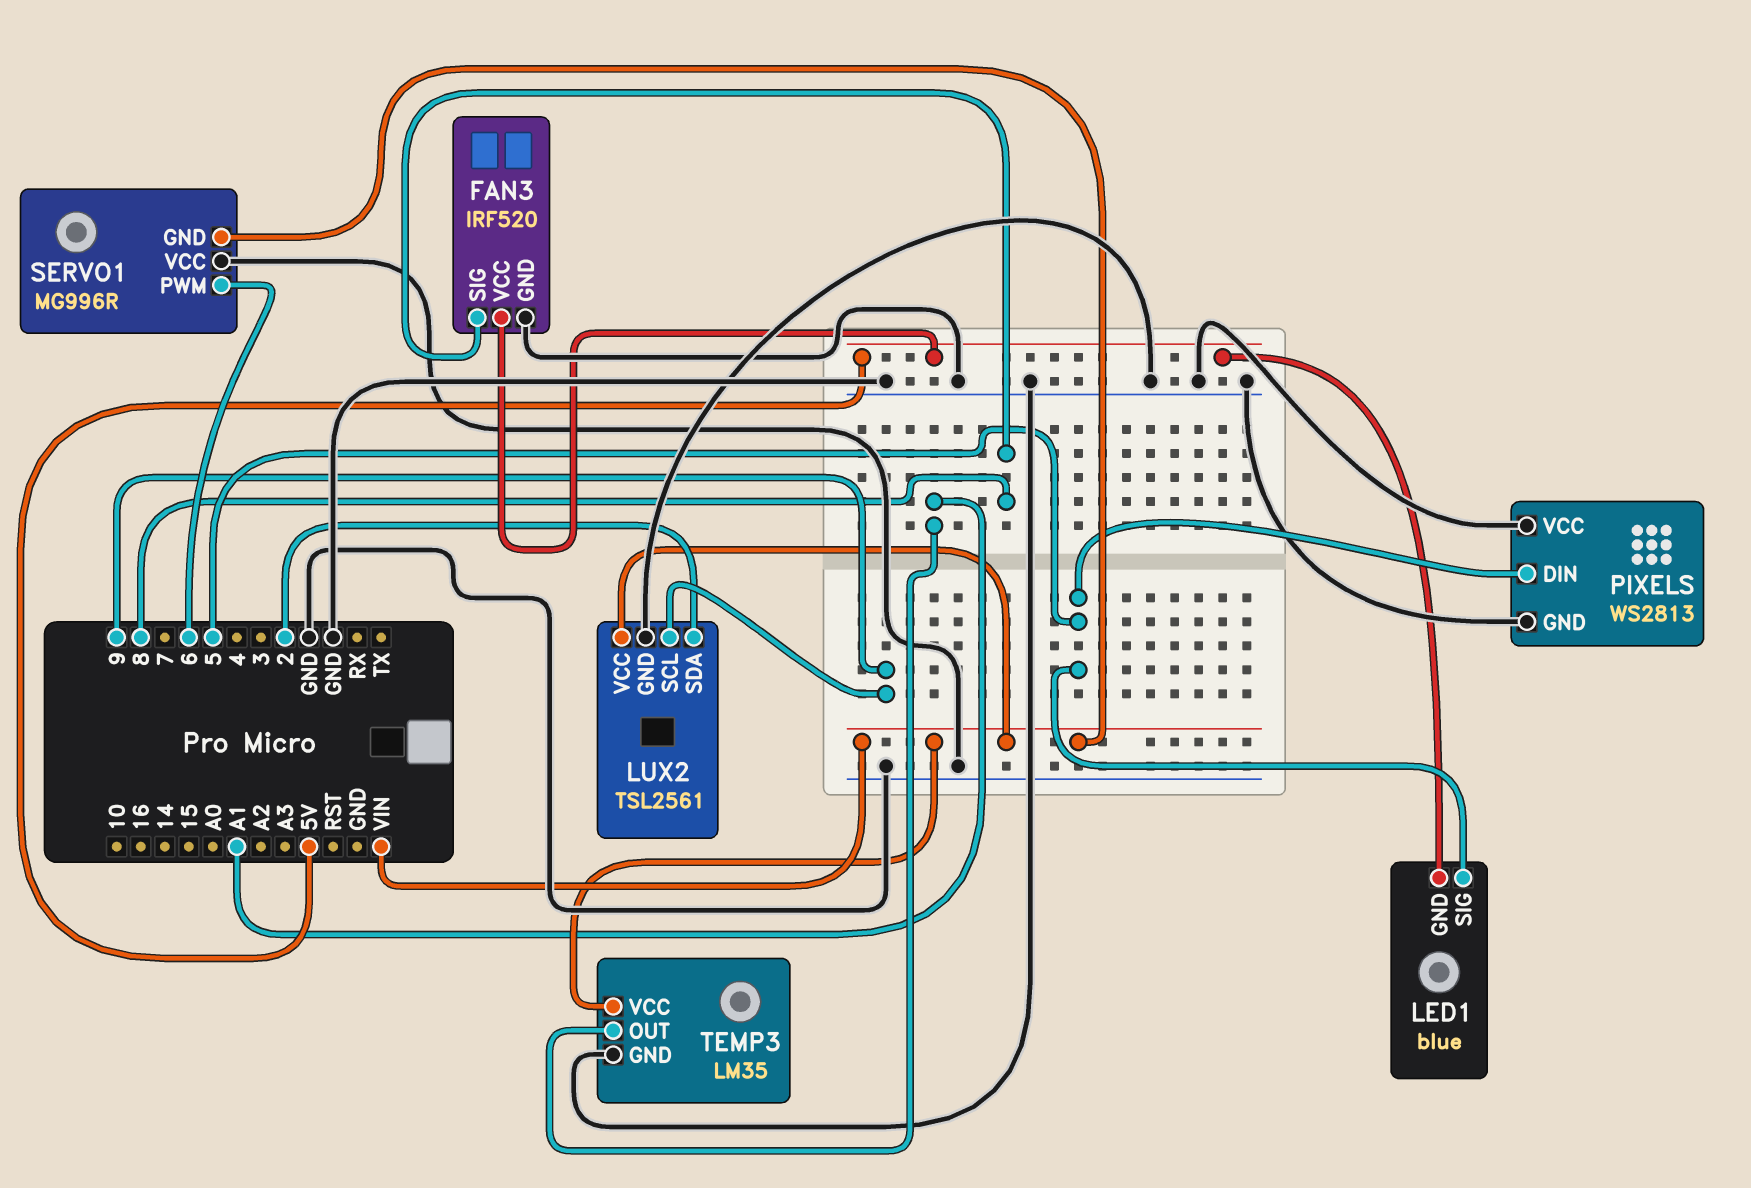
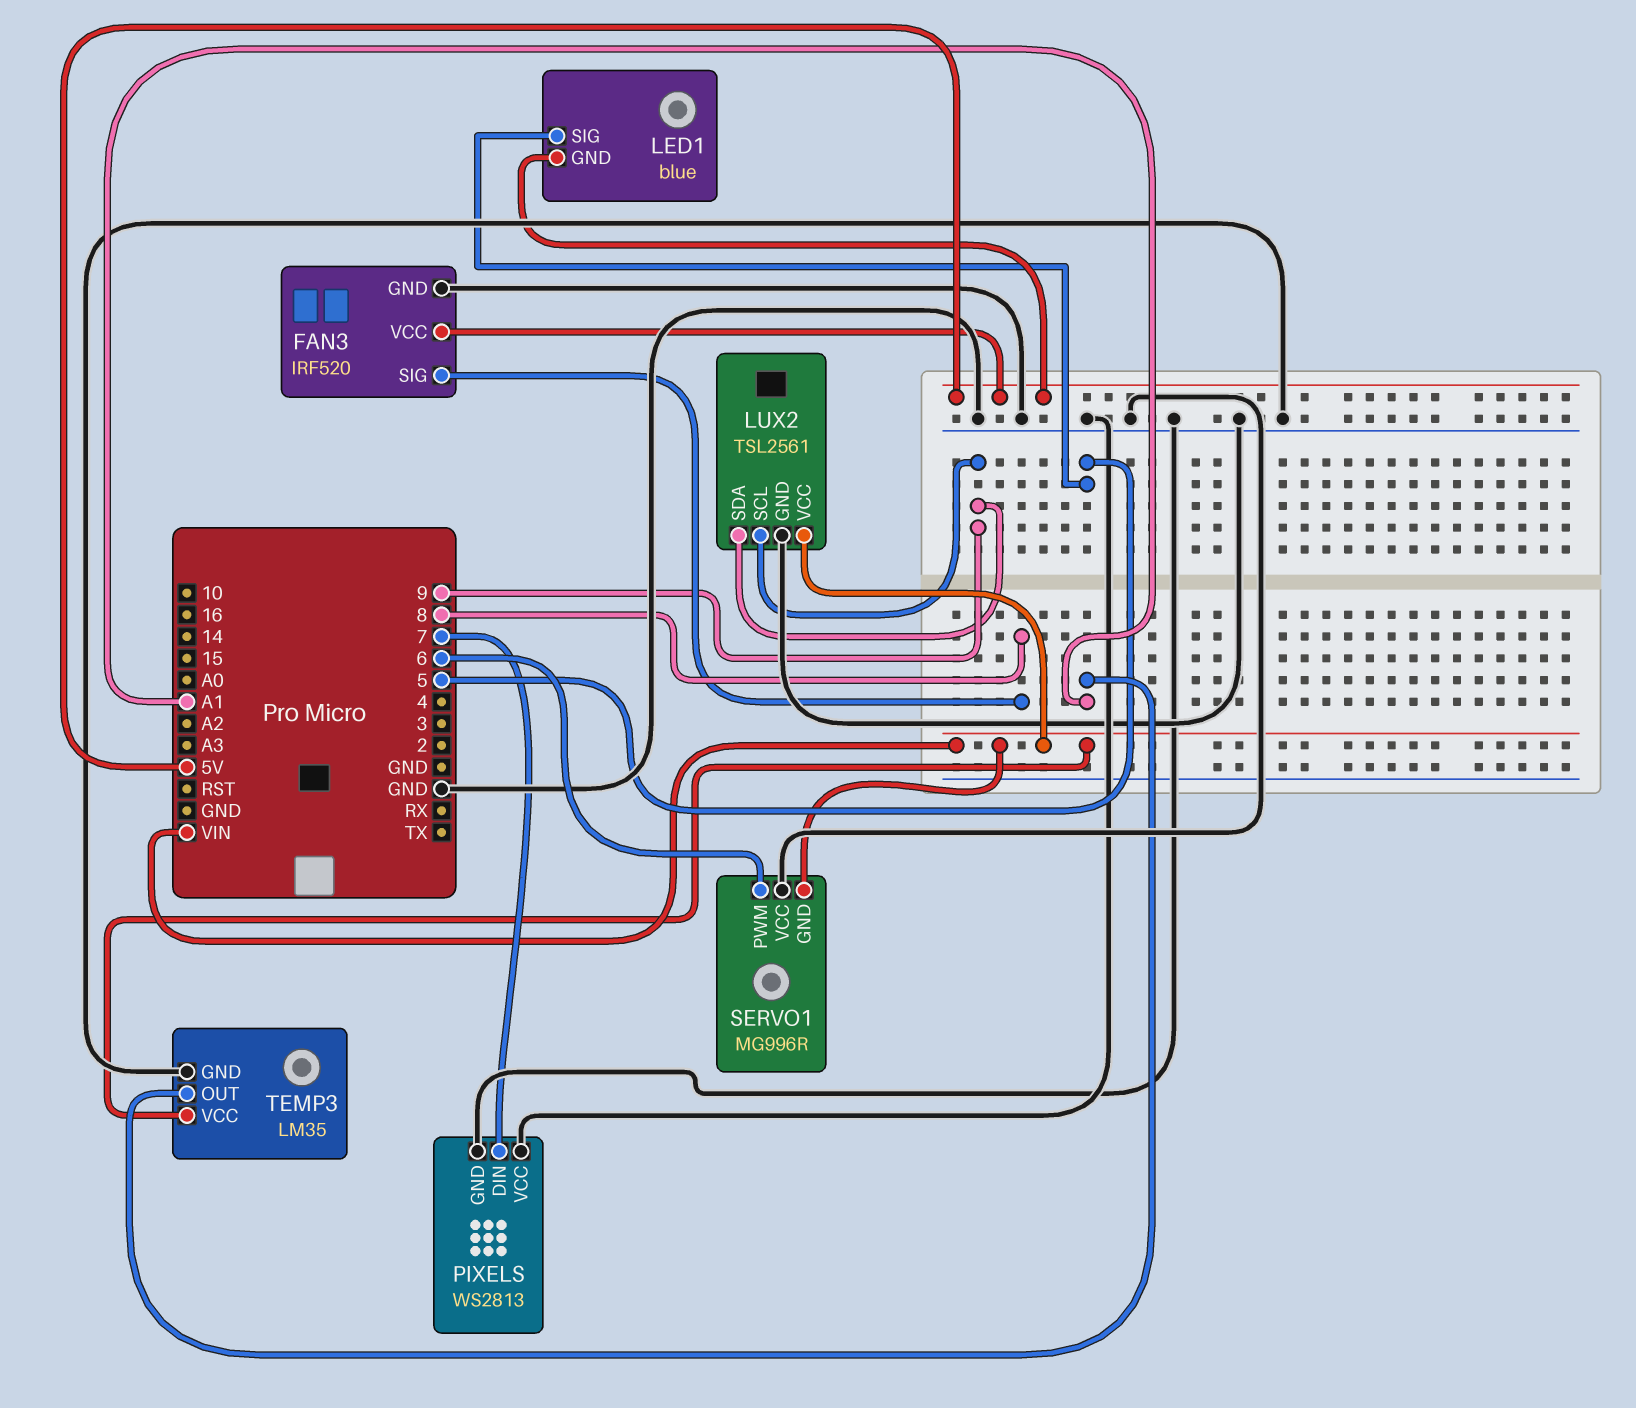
LUX2 pin SDA: 2 -> 9
PIXELS pin DIN: 5 -> 7

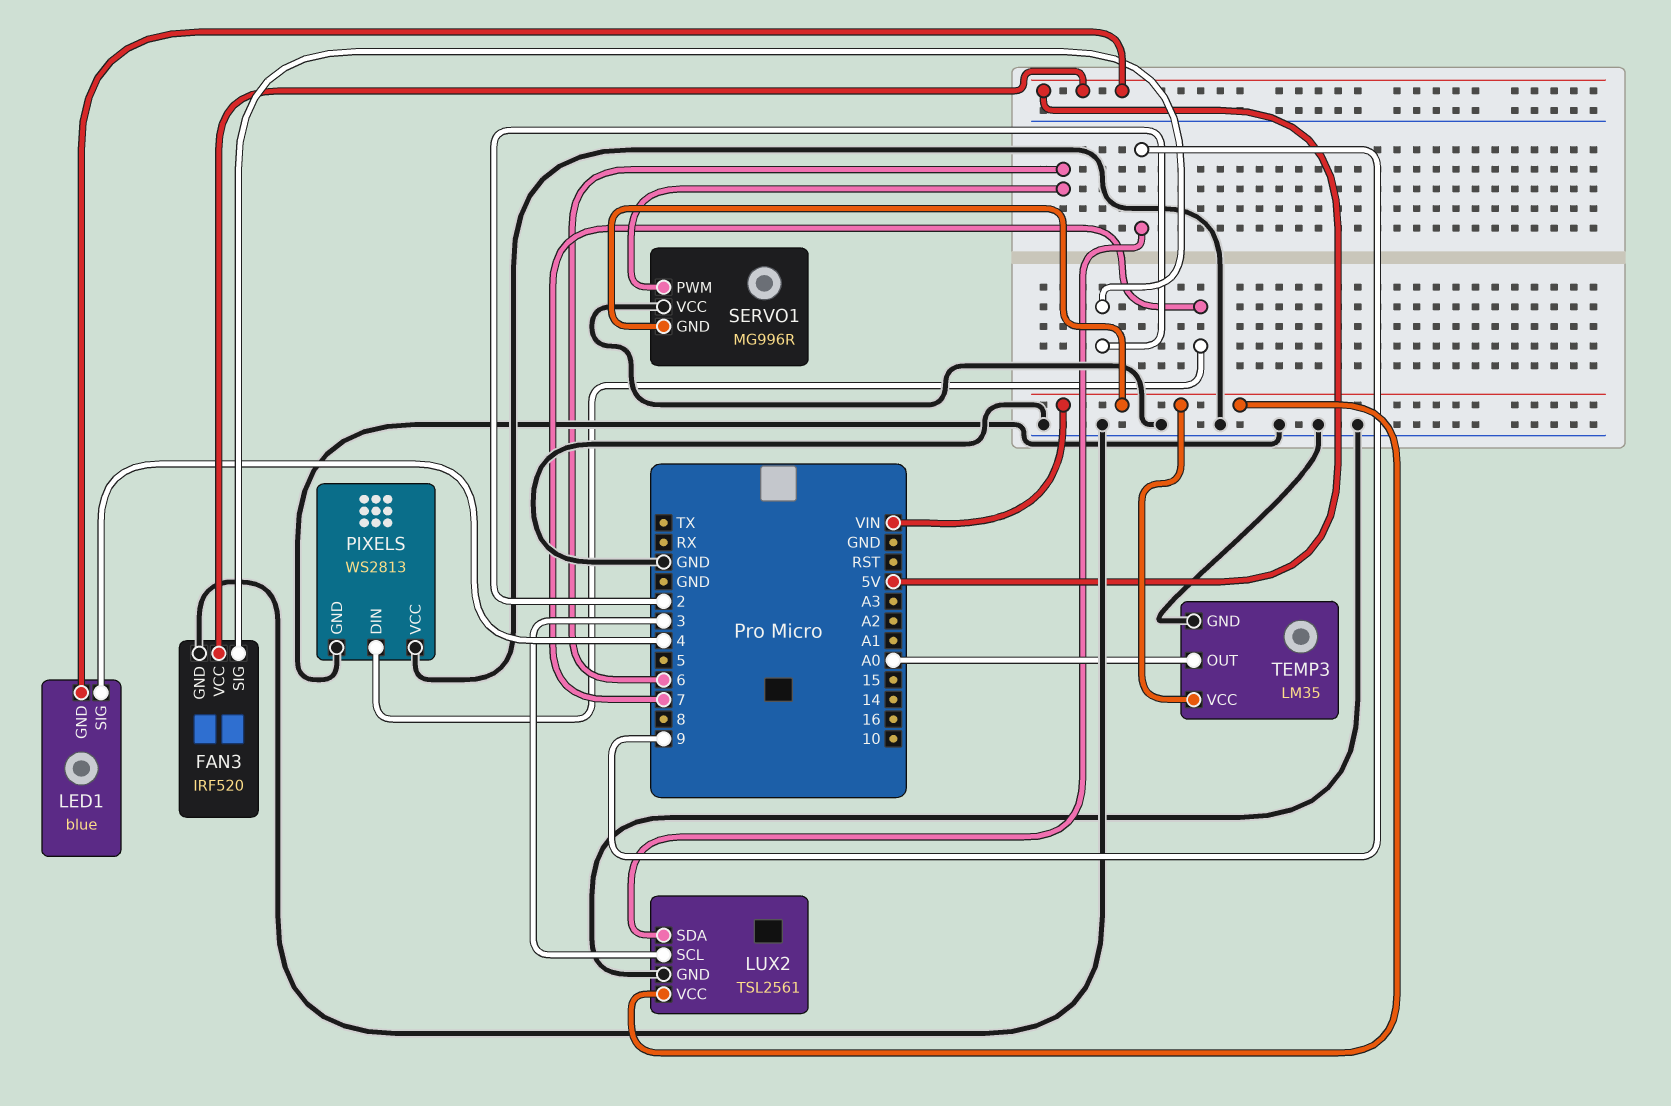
FAN3 pin SIG: 8 -> 2
LED1 pin SIG: 5 -> 4
LUX2 pin SCL: 9 -> 3
TEMP3 pin OUT: A1 -> A0

